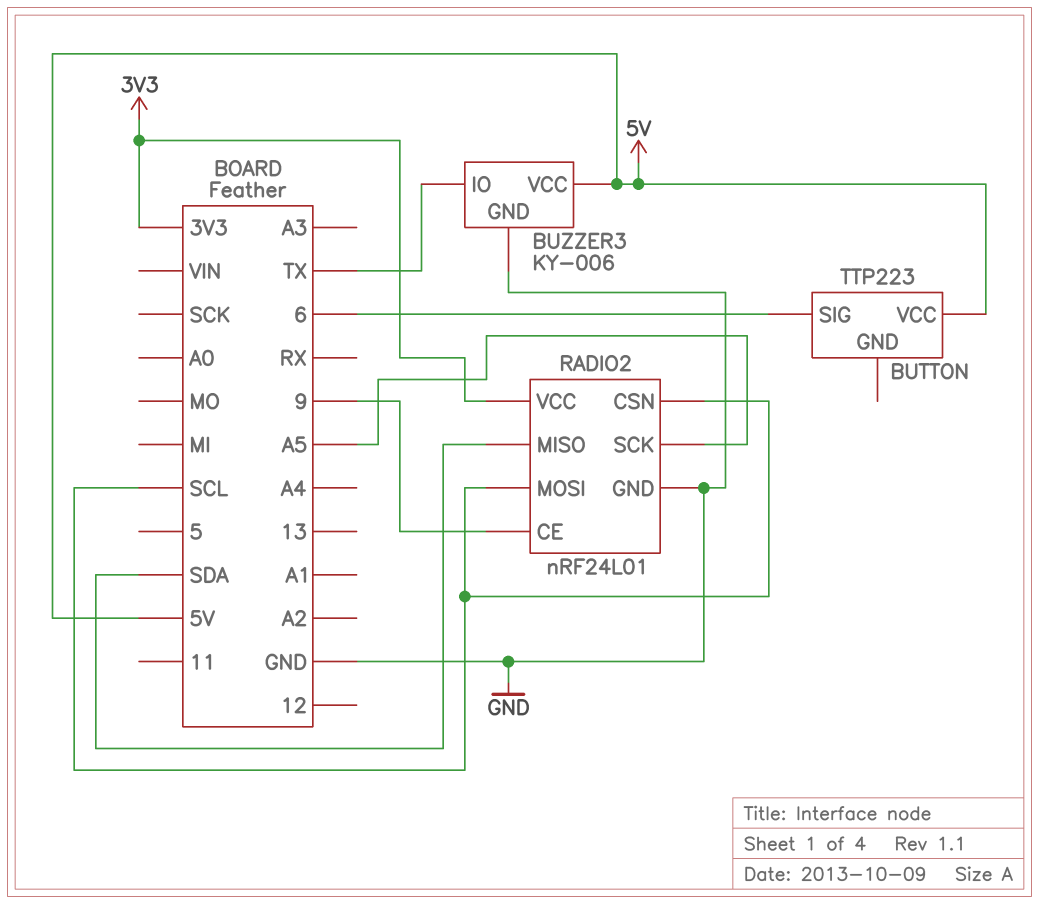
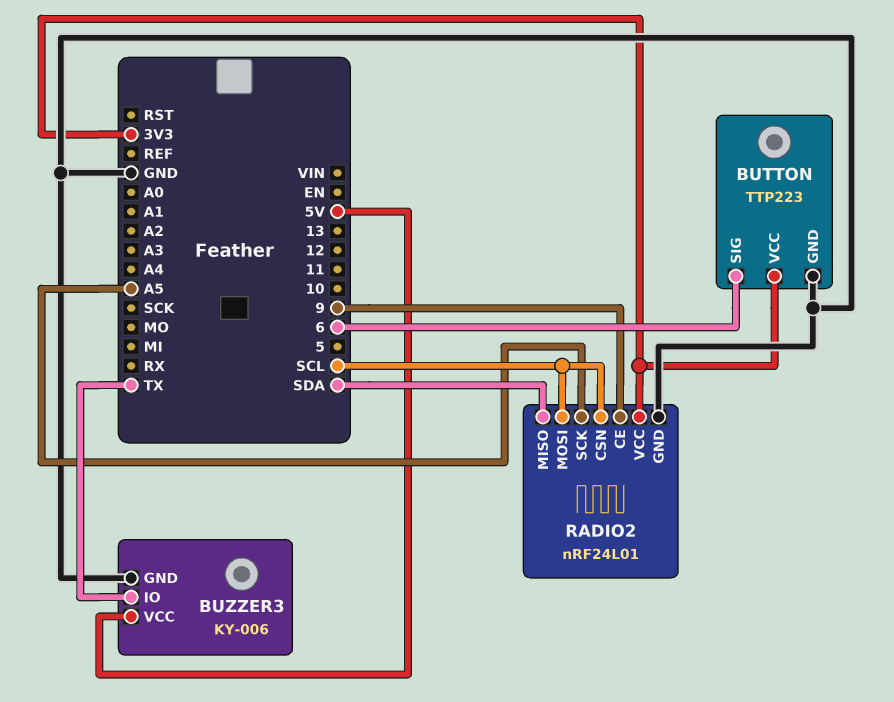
BUTTON pin GND: none -> GND
BUTTON pin VCC: 5V -> 3V3

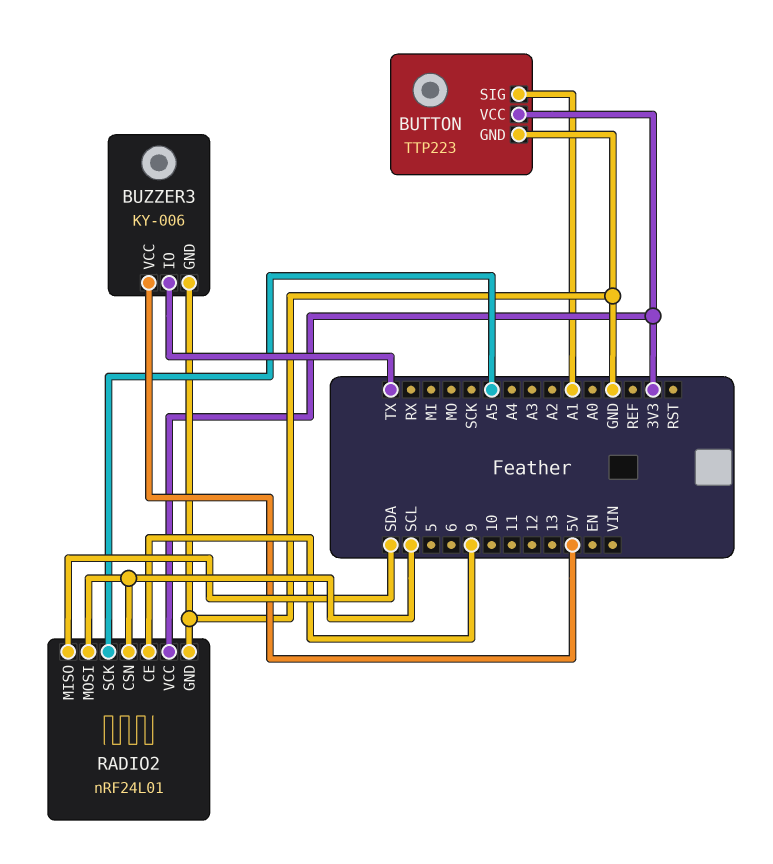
BUTTON pin SIG: 6 -> A1

